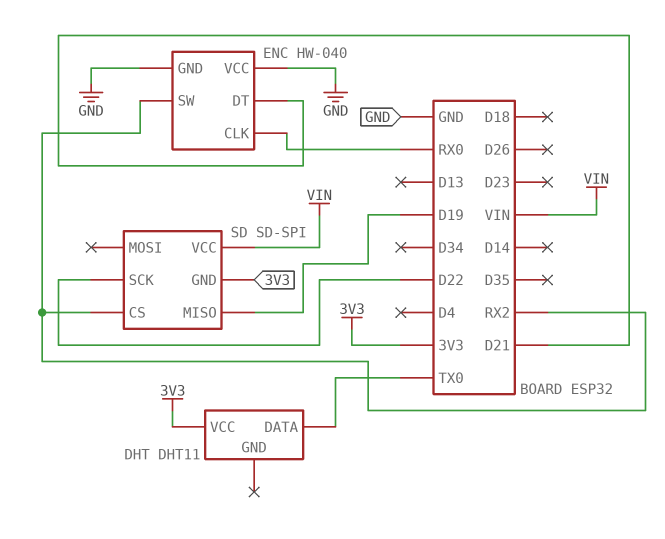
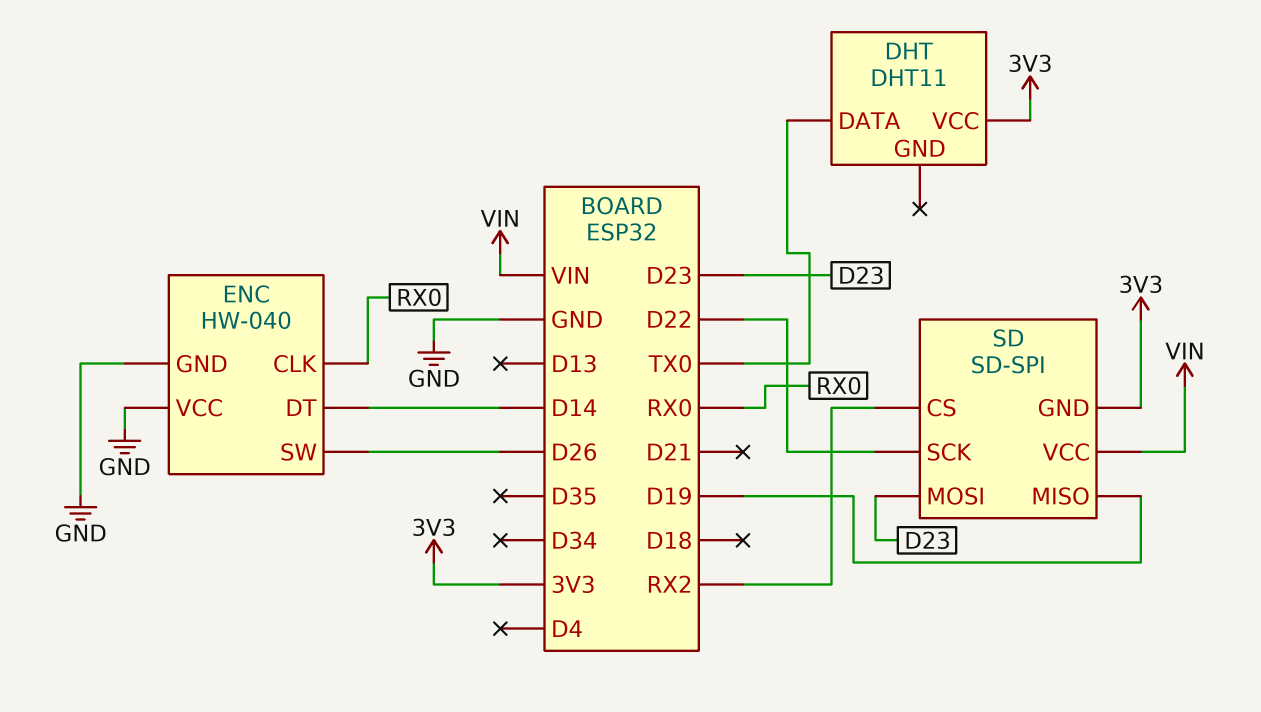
ENC pin DT: D21 -> D14
ENC pin SW: RX2 -> D26
SD pin MOSI: none -> D23

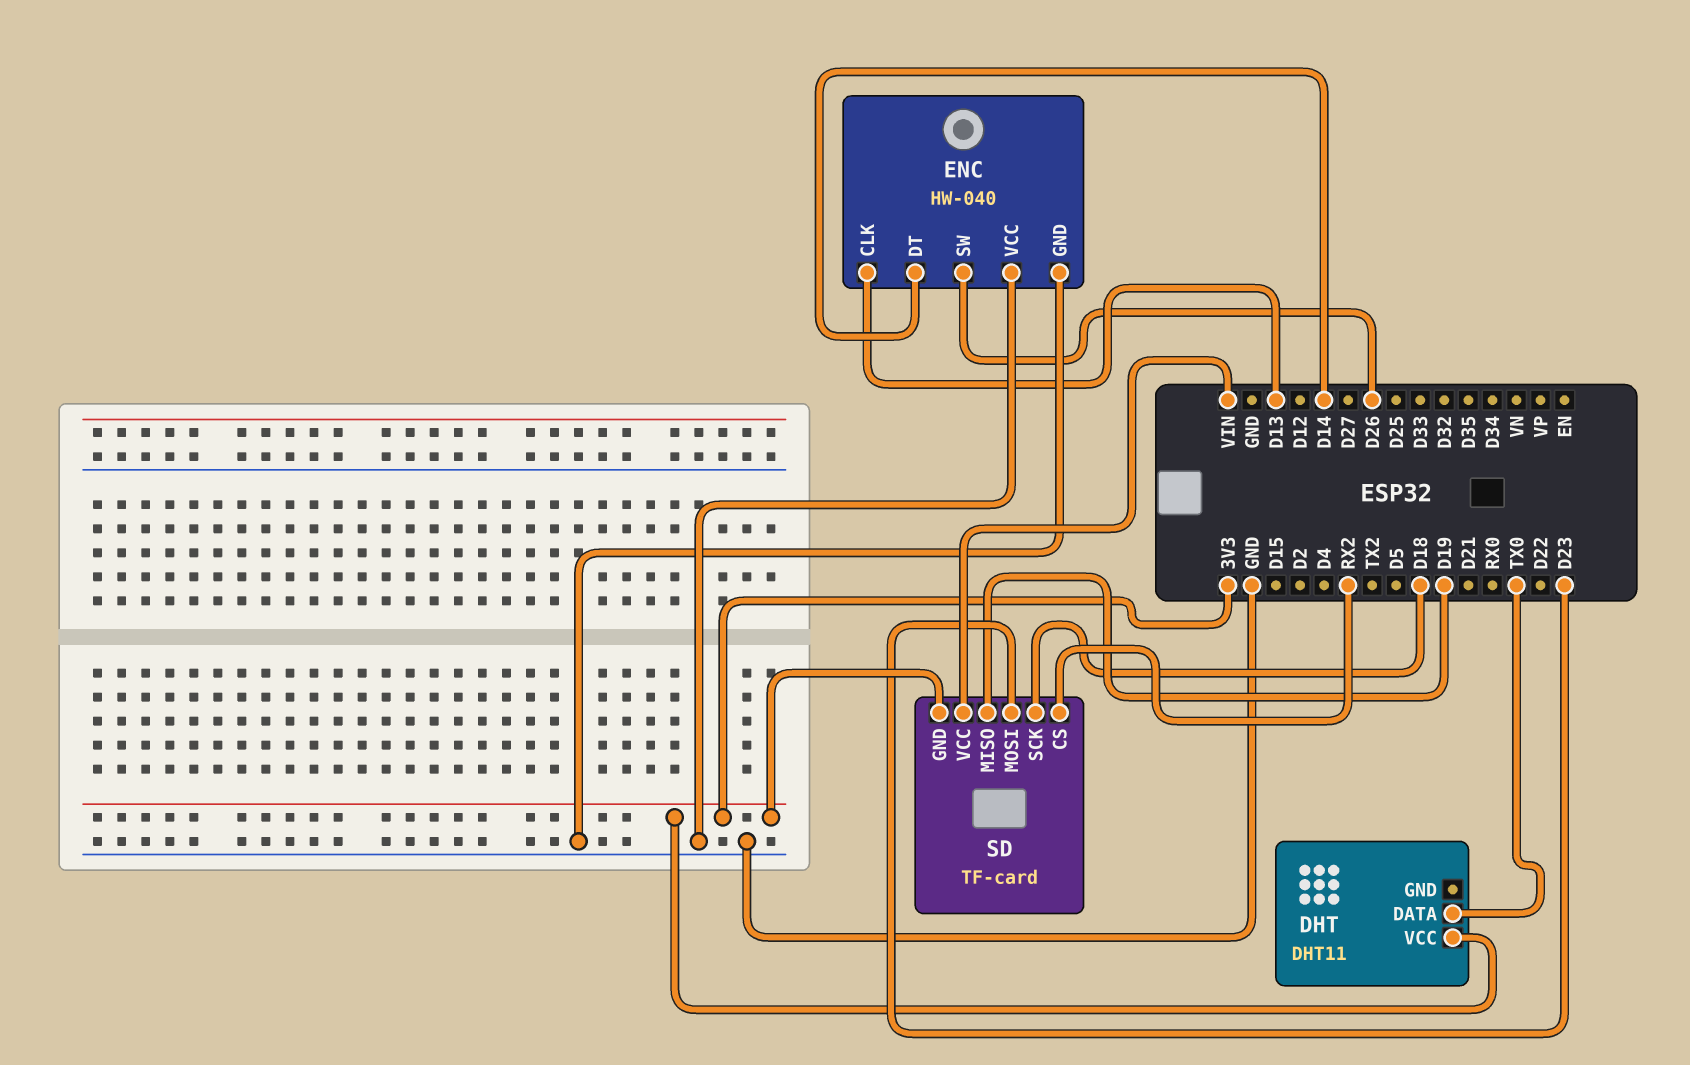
ENC pin CLK: RX0 -> D13
SD: SD-SPI -> TF-card
SD pin SCK: D22 -> D18

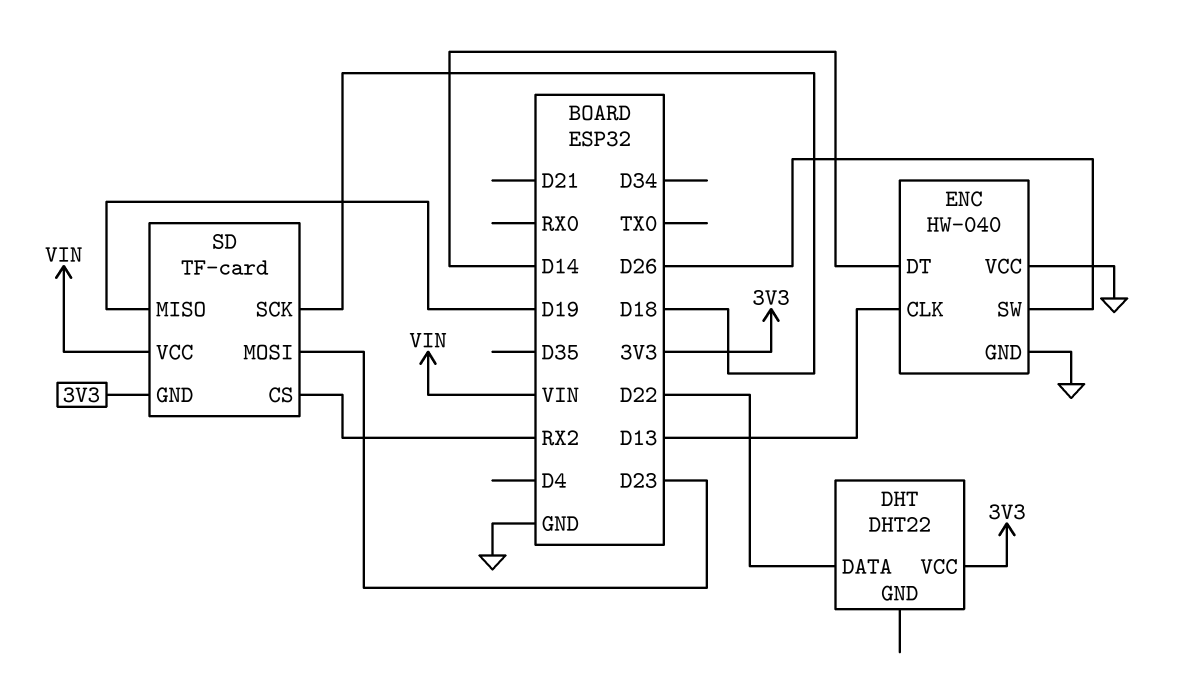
DHT: DHT11 -> DHT22
DHT pin DATA: TX0 -> D22

